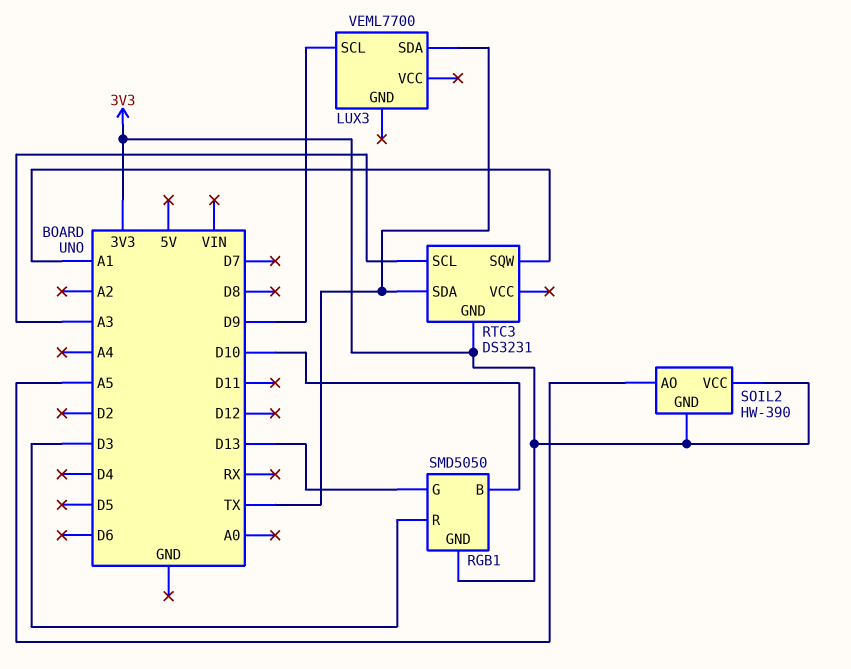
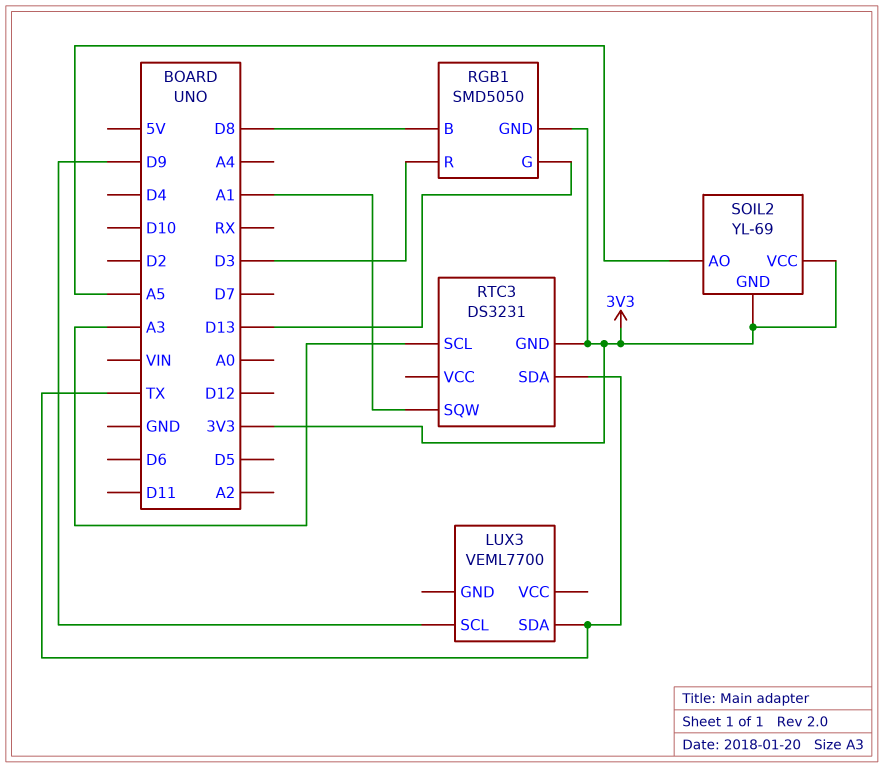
RGB1 pin B: D10 -> D8
SOIL2: HW-390 -> YL-69

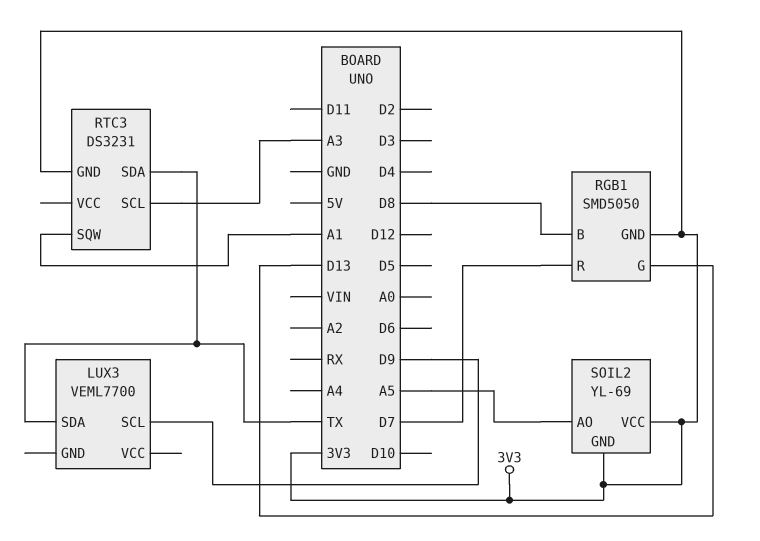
RGB1 pin R: D3 -> D7

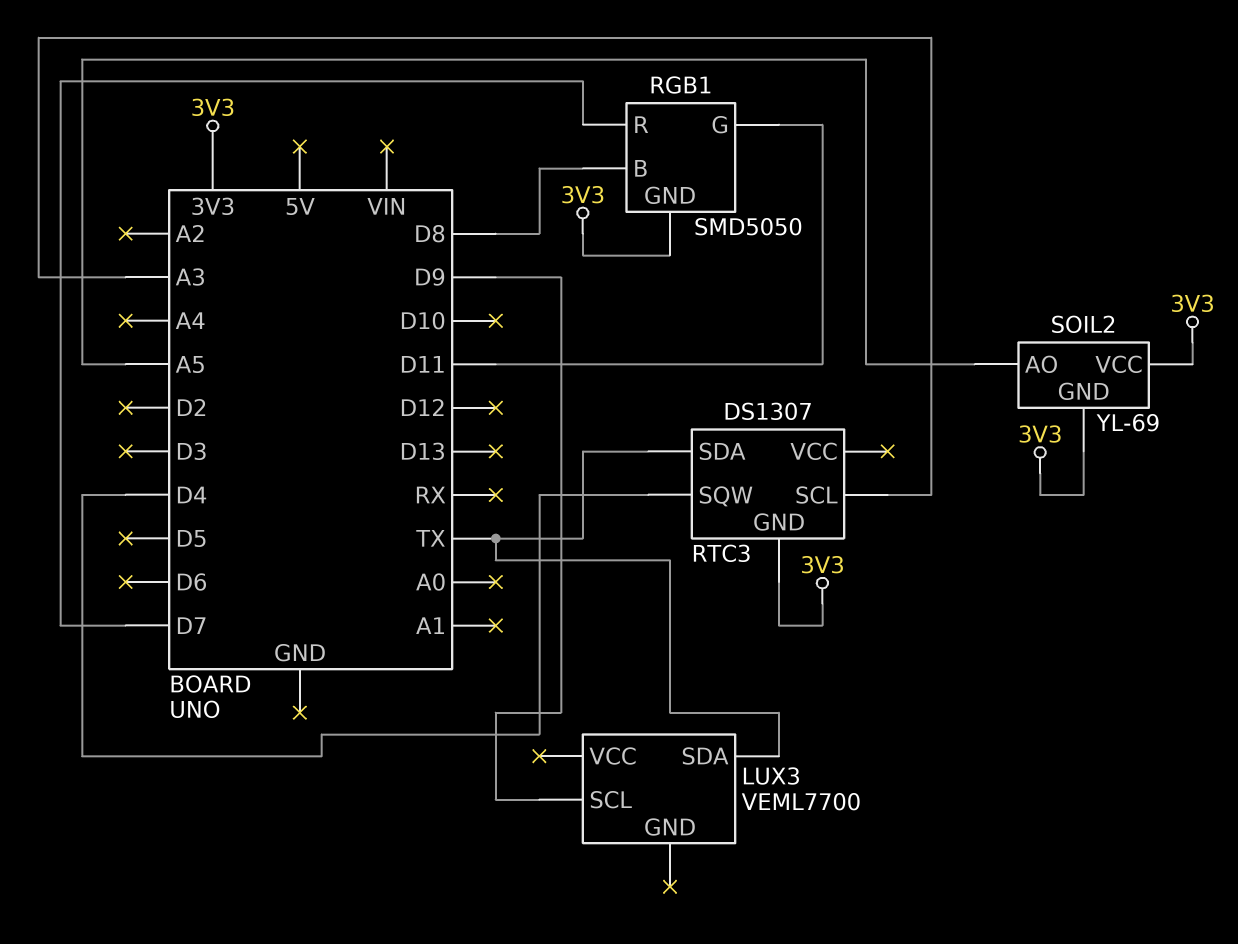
RGB1 pin G: D13 -> D11
RTC3: DS3231 -> DS1307
RTC3 pin SQW: A1 -> D4

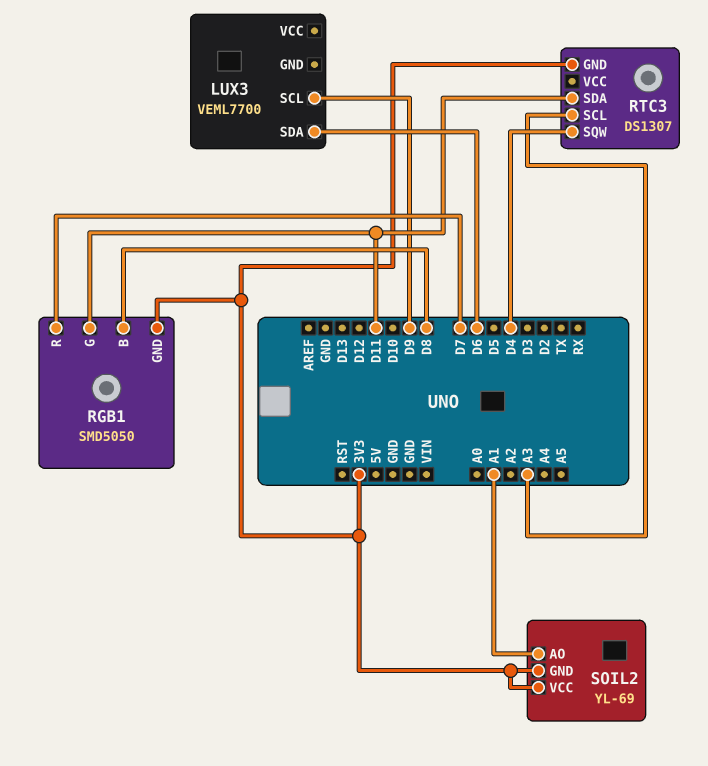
LUX3 pin SDA: TX -> D6
RTC3 pin SDA: TX -> D11
SOIL2 pin AO: A5 -> A1

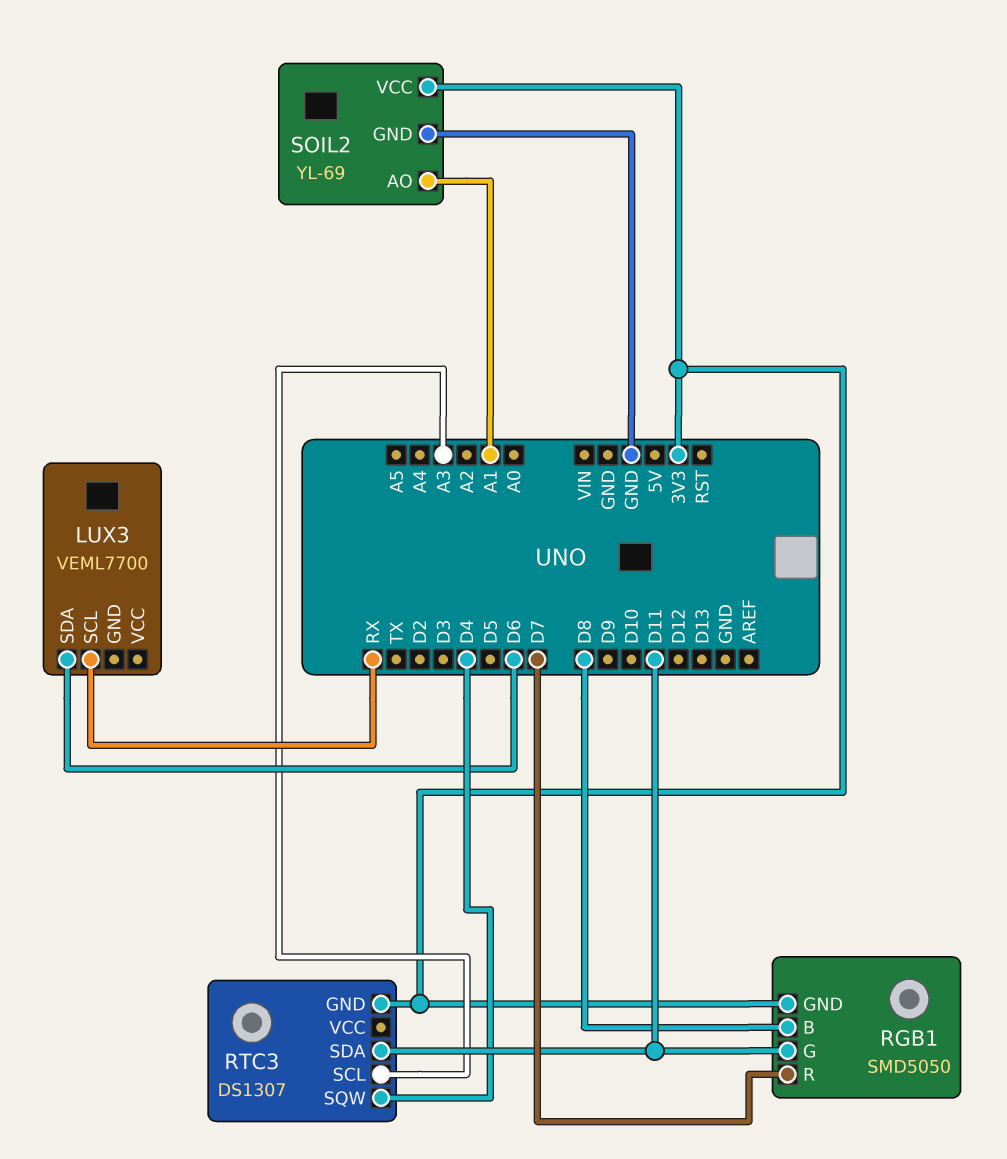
LUX3 pin SCL: D9 -> RX
SOIL2 pin GND: 3V3 -> GND

